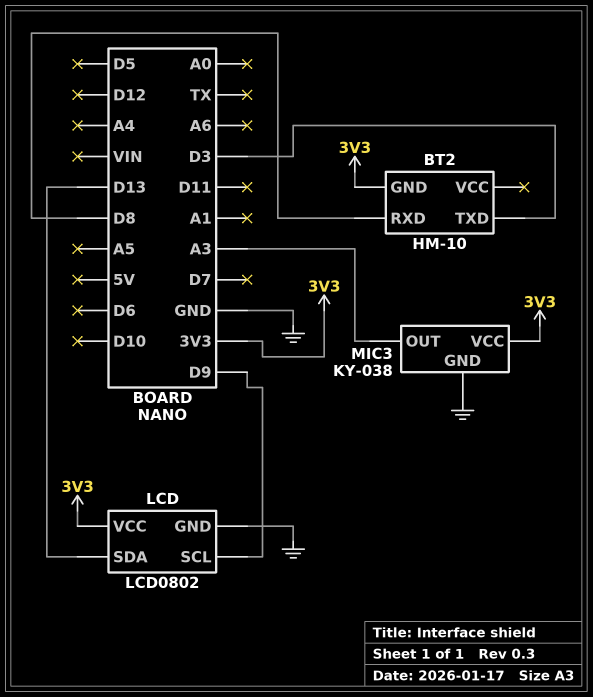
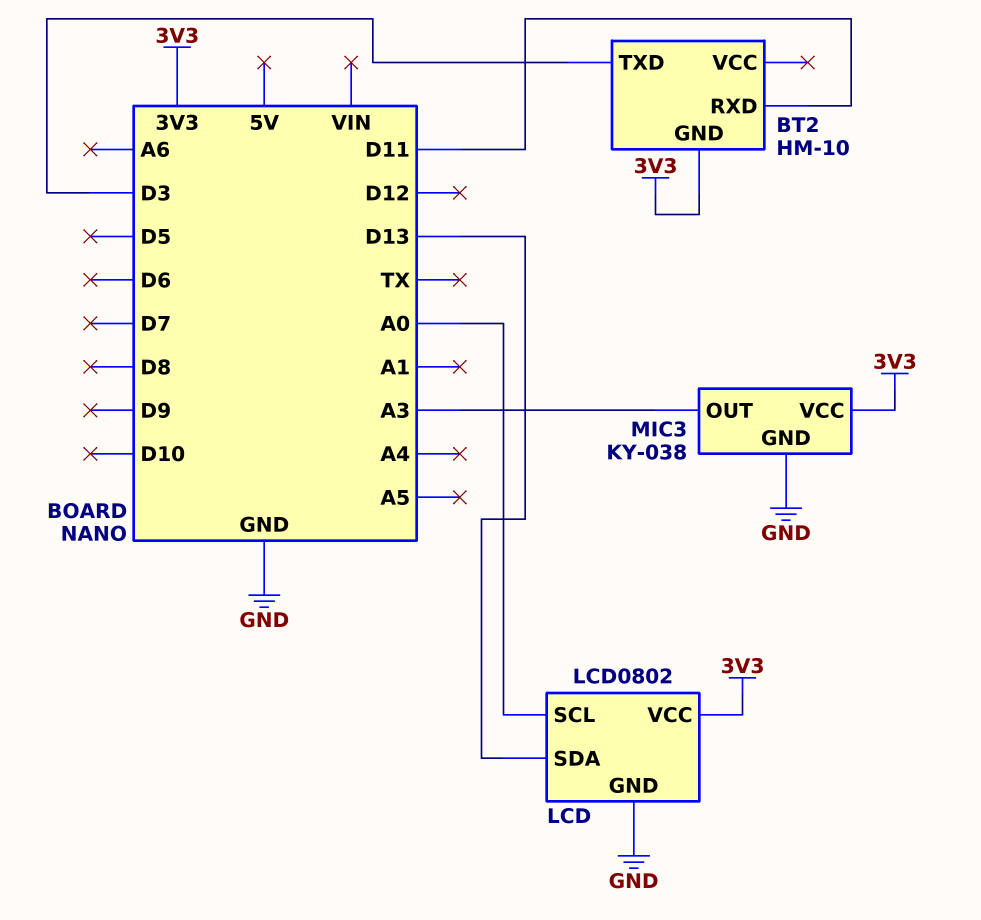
BT2 pin RXD: D8 -> D11
LCD pin SCL: D9 -> A0

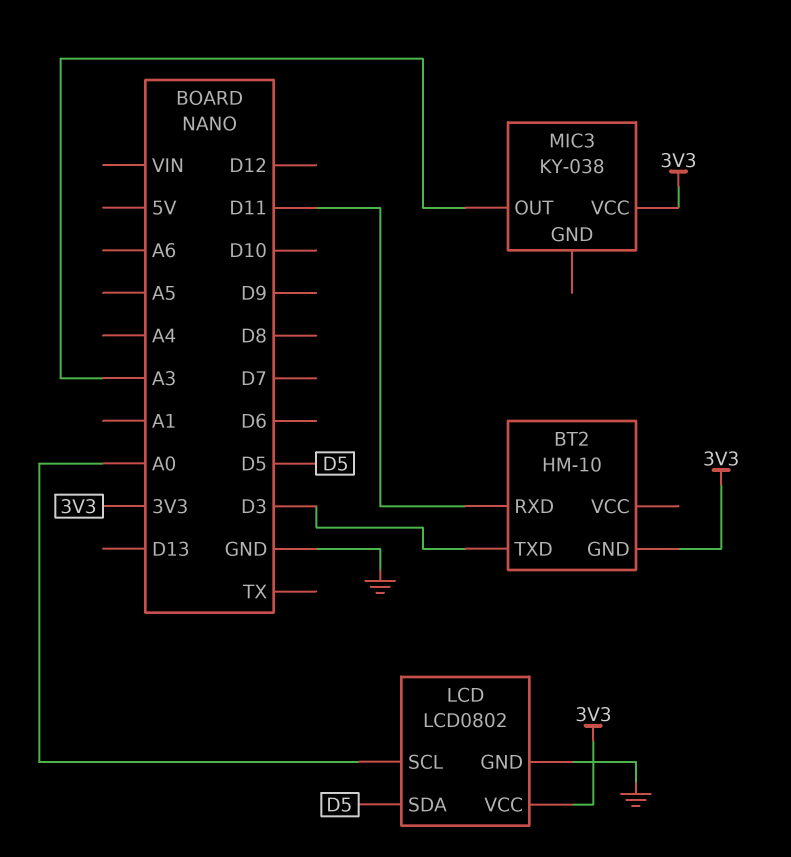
LCD pin SDA: D13 -> D5
MIC3 pin GND: GND -> none

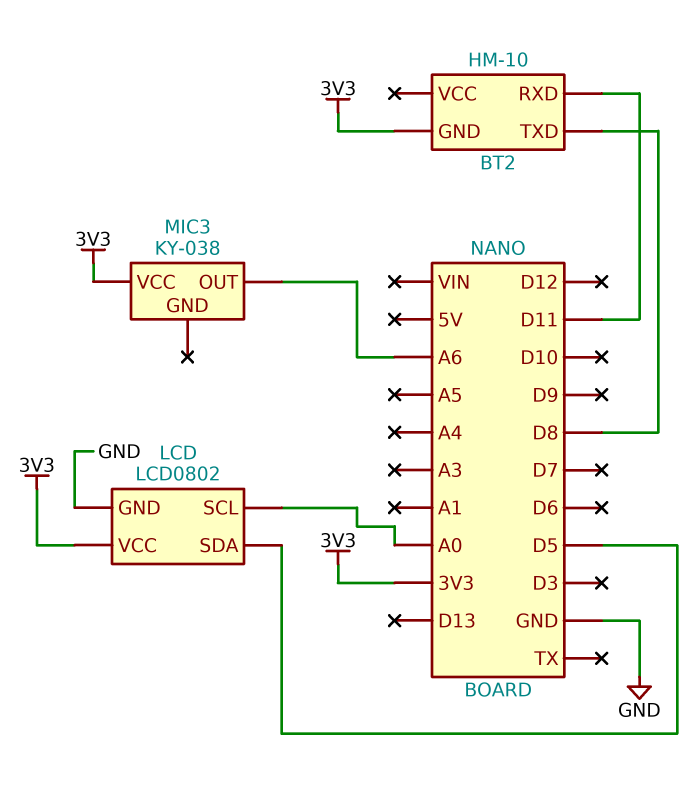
BT2 pin TXD: D3 -> D8
MIC3 pin OUT: A3 -> A6

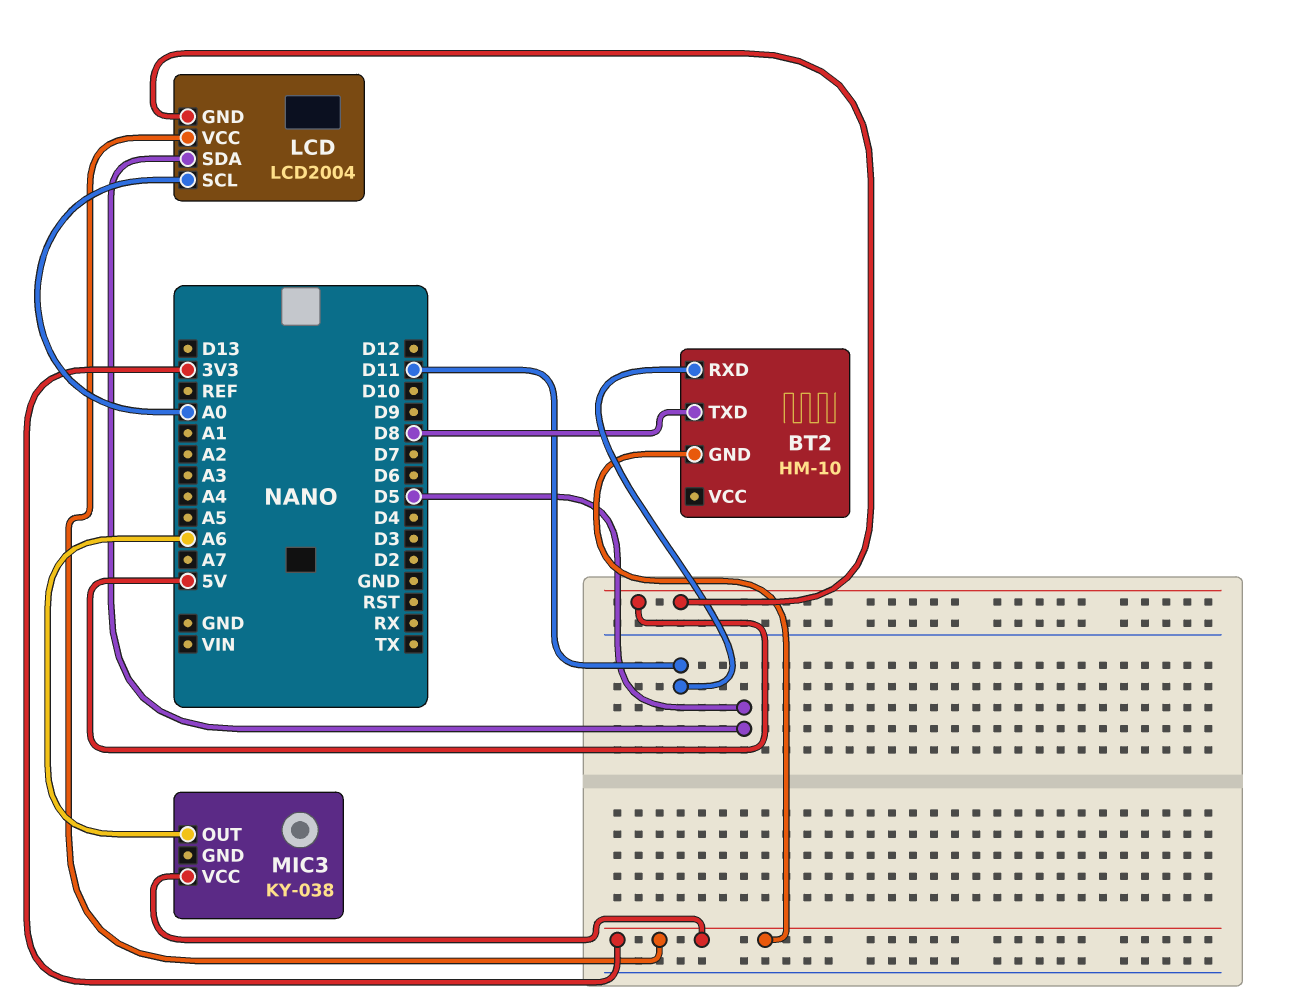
LCD: LCD0802 -> LCD2004
LCD pin GND: GND -> 5V

